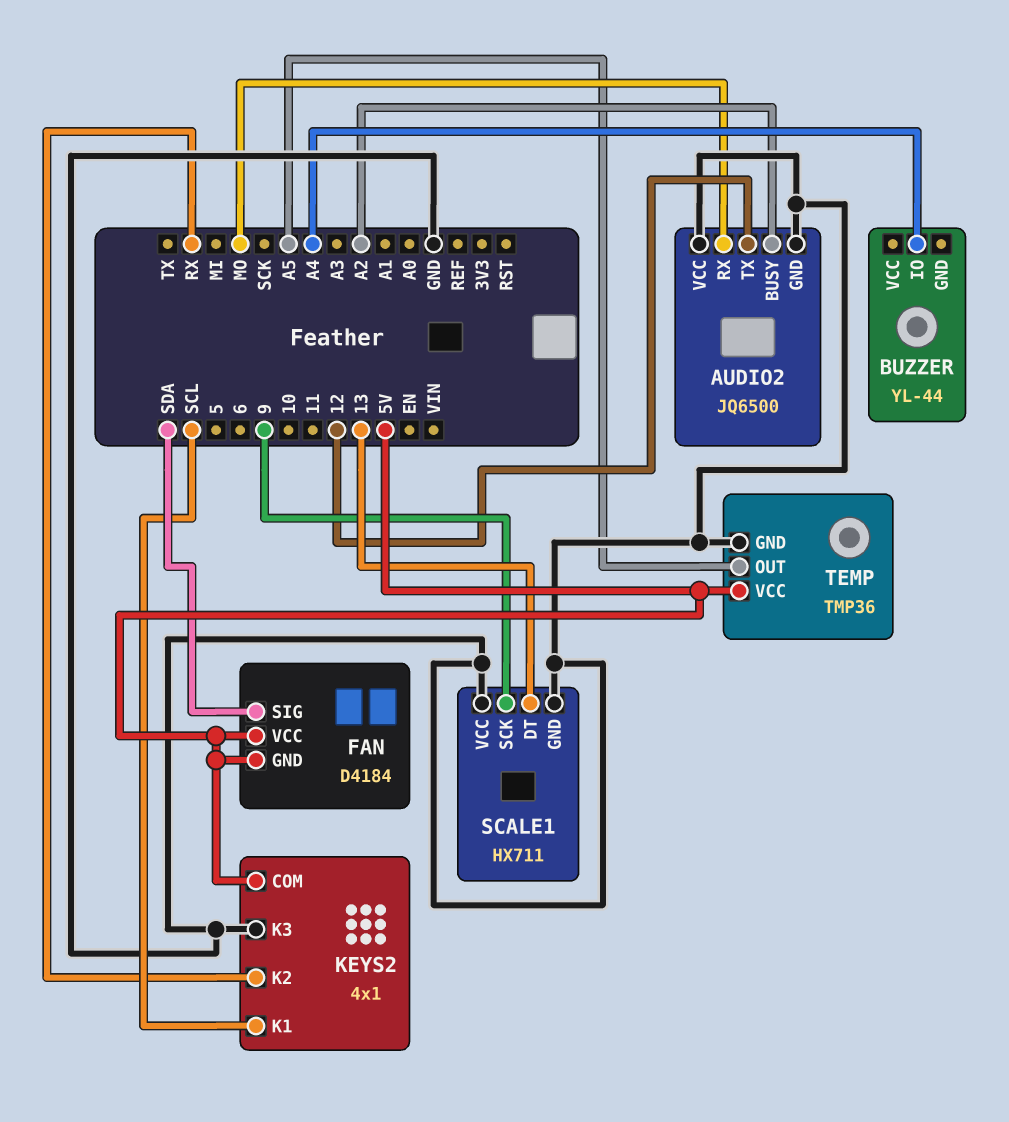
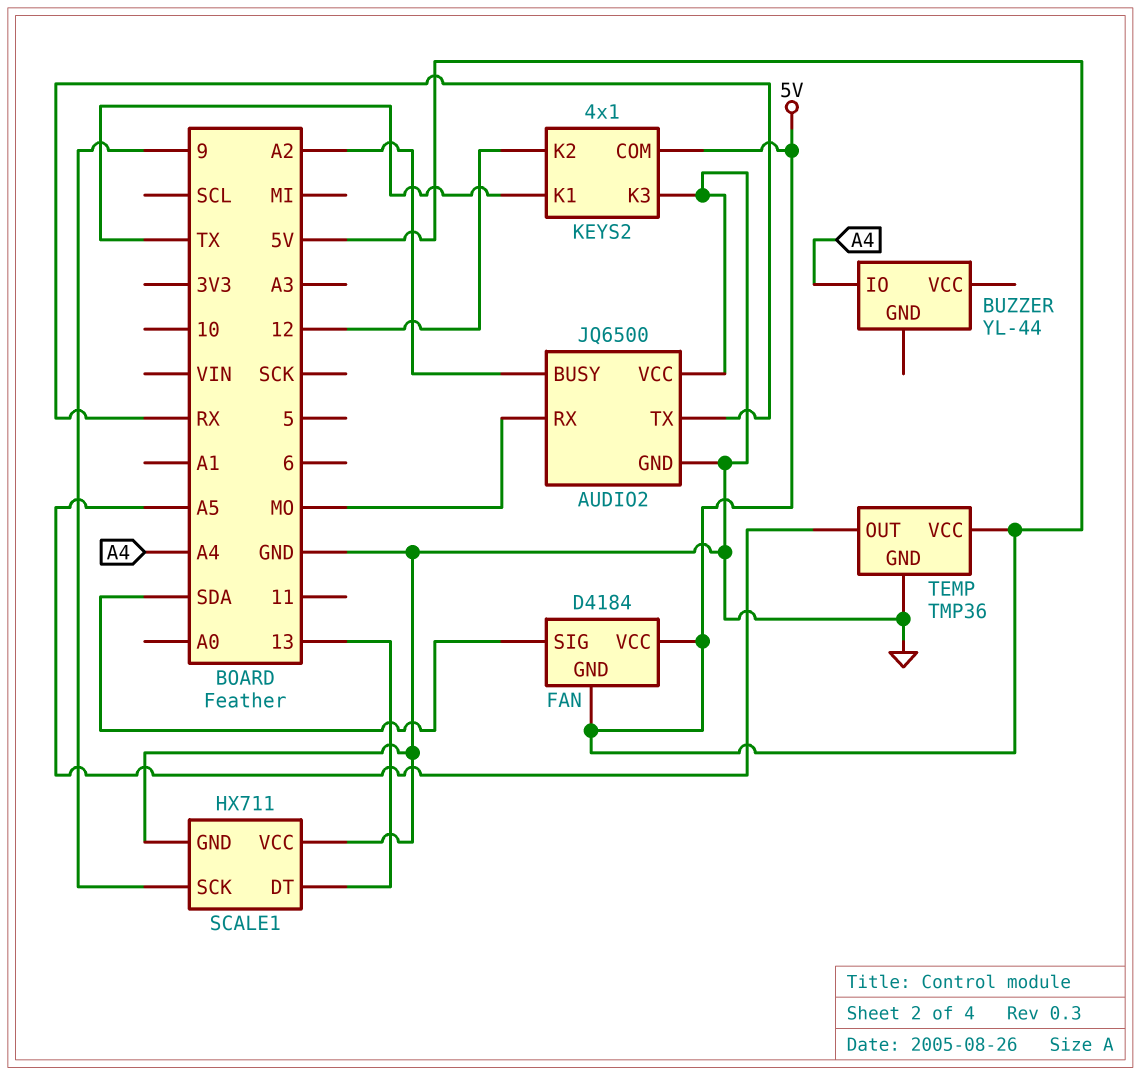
AUDIO2 pin TX: 12 -> RX
KEYS2 pin K1: SCL -> TX
KEYS2 pin K2: RX -> 12

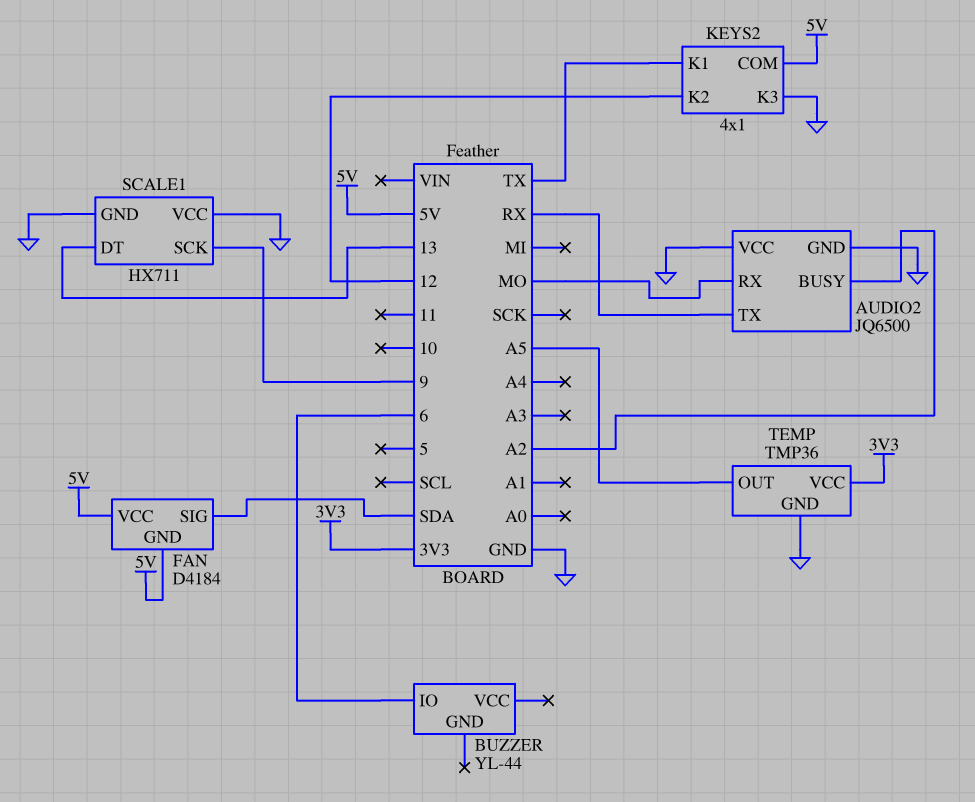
BUZZER pin IO: A4 -> 6
TEMP pin VCC: 5V -> 3V3

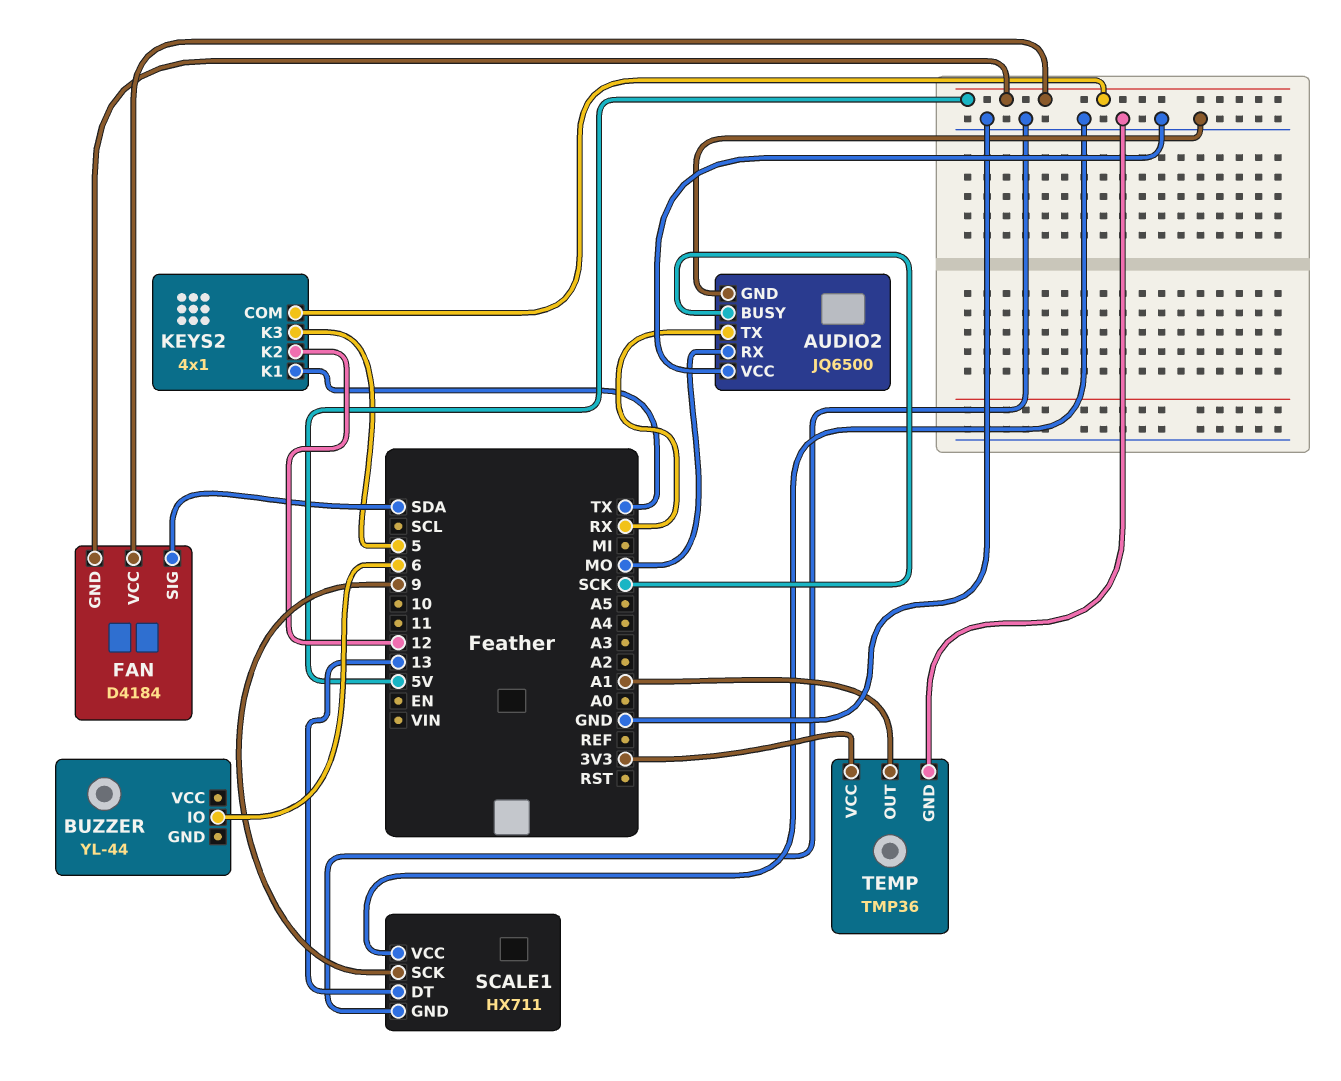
AUDIO2 pin BUSY: A2 -> SCK
KEYS2 pin K3: GND -> 5
TEMP pin OUT: A5 -> A1

